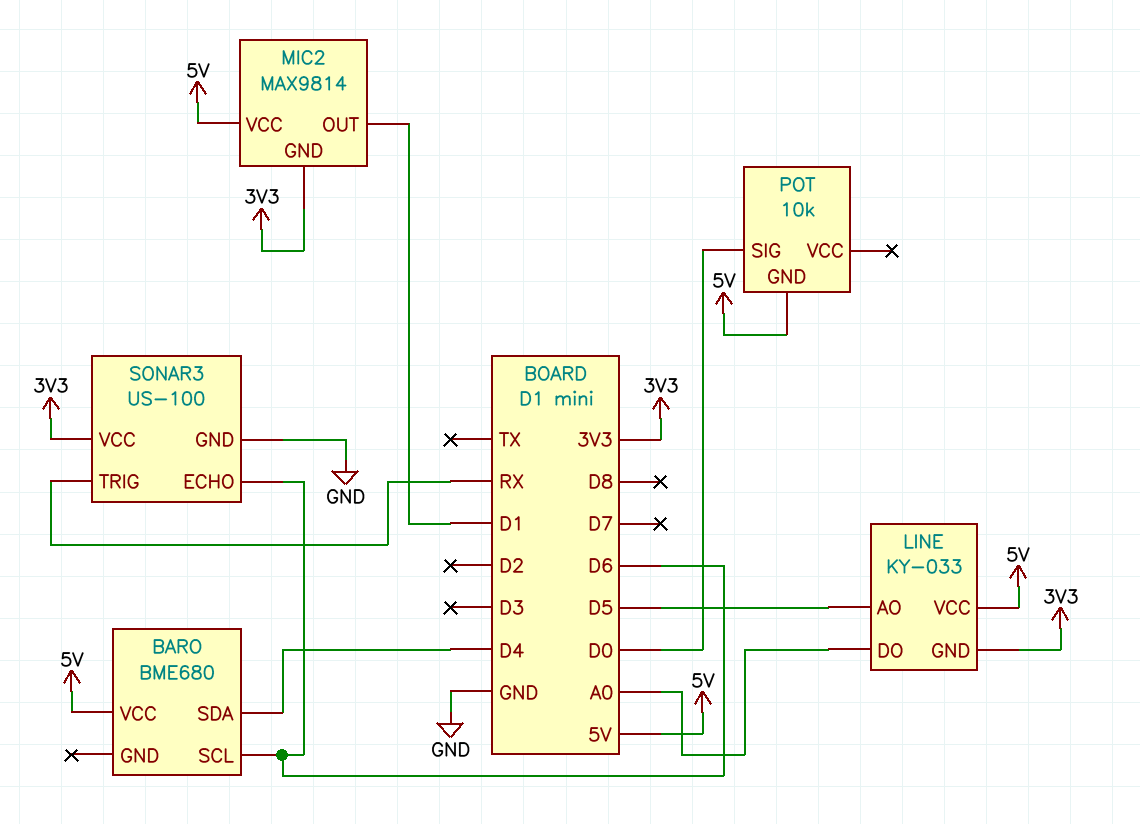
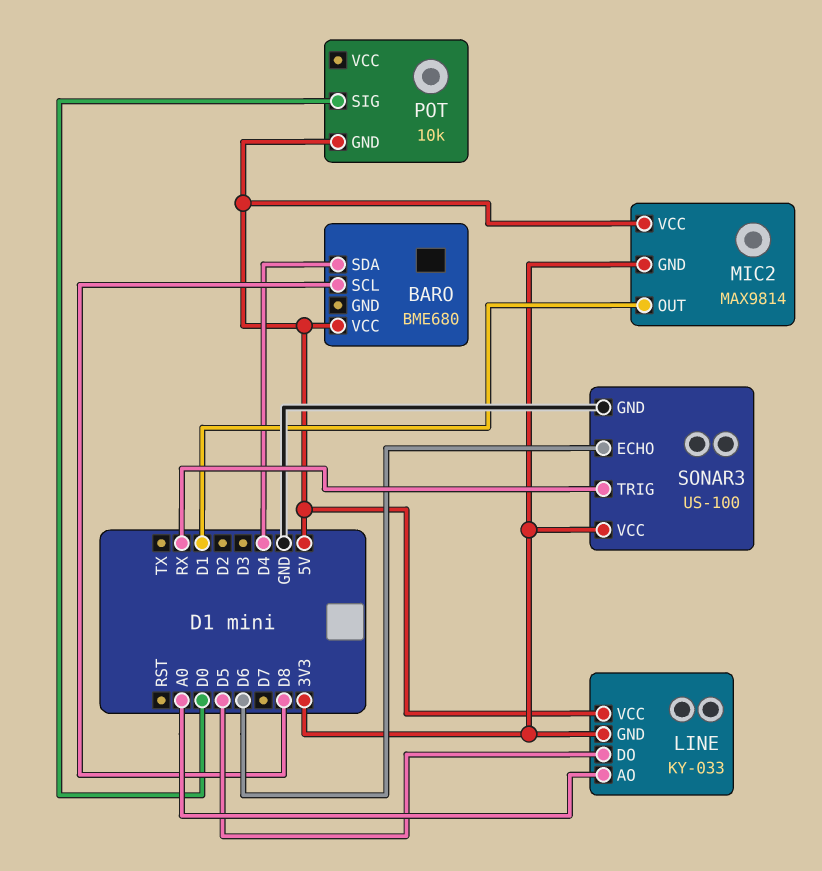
BARO pin SCL: D6 -> D8
LINE pin AO: D5 -> A0
LINE pin DO: A0 -> D5

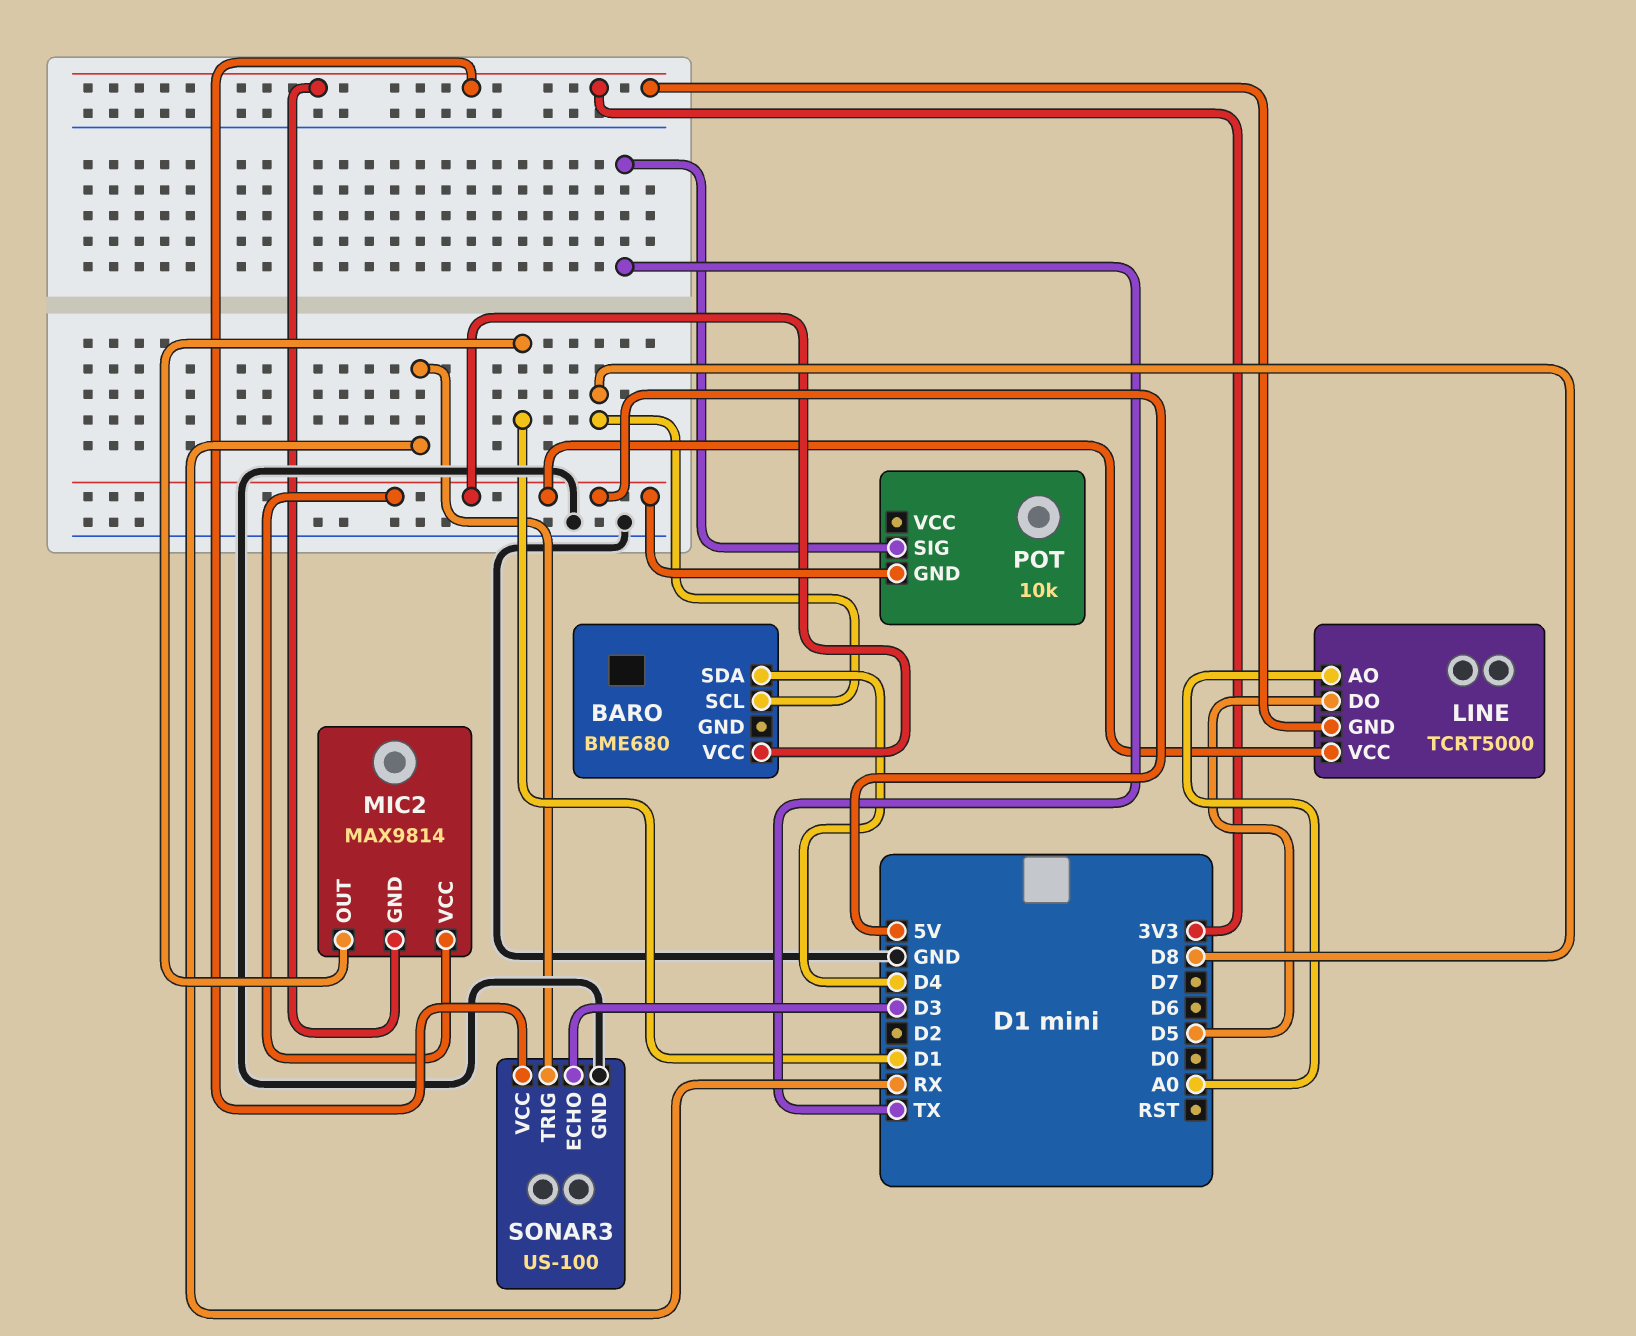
LINE: KY-033 -> TCRT5000
POT pin SIG: D0 -> TX
SONAR3 pin ECHO: D6 -> D3

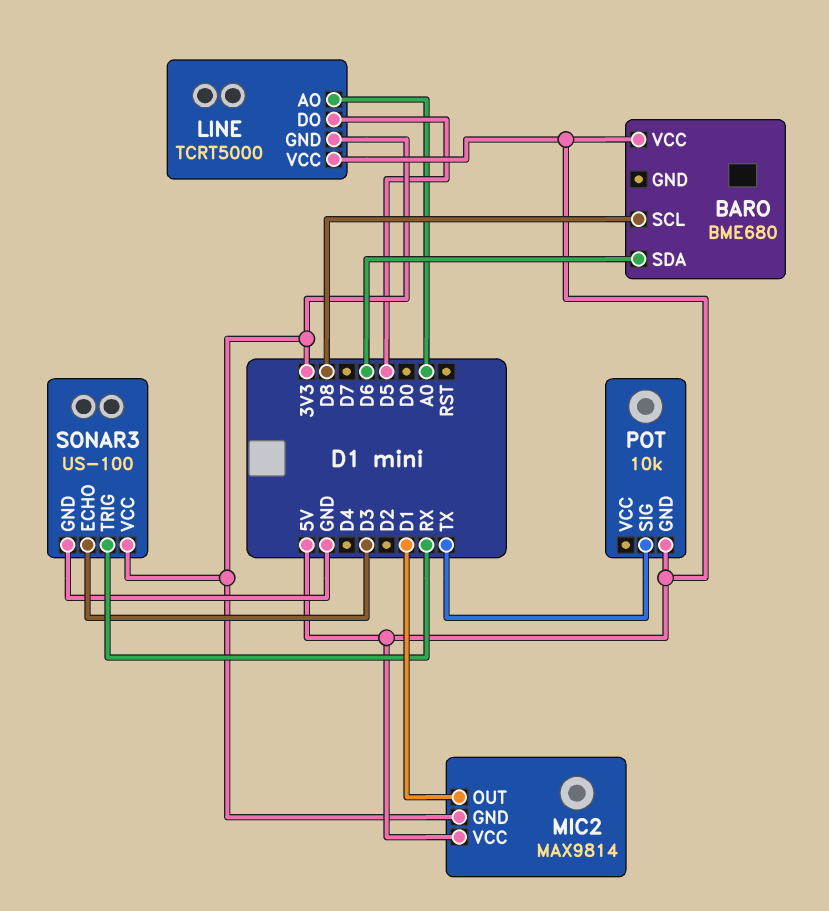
BARO pin SDA: D4 -> D6

